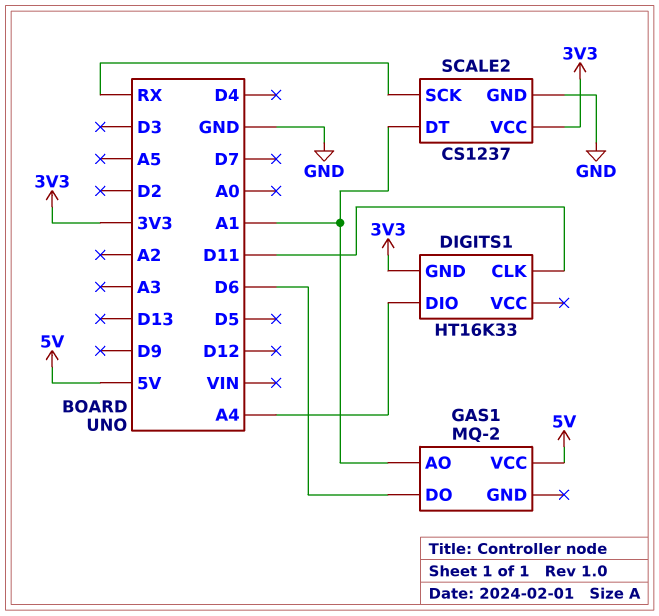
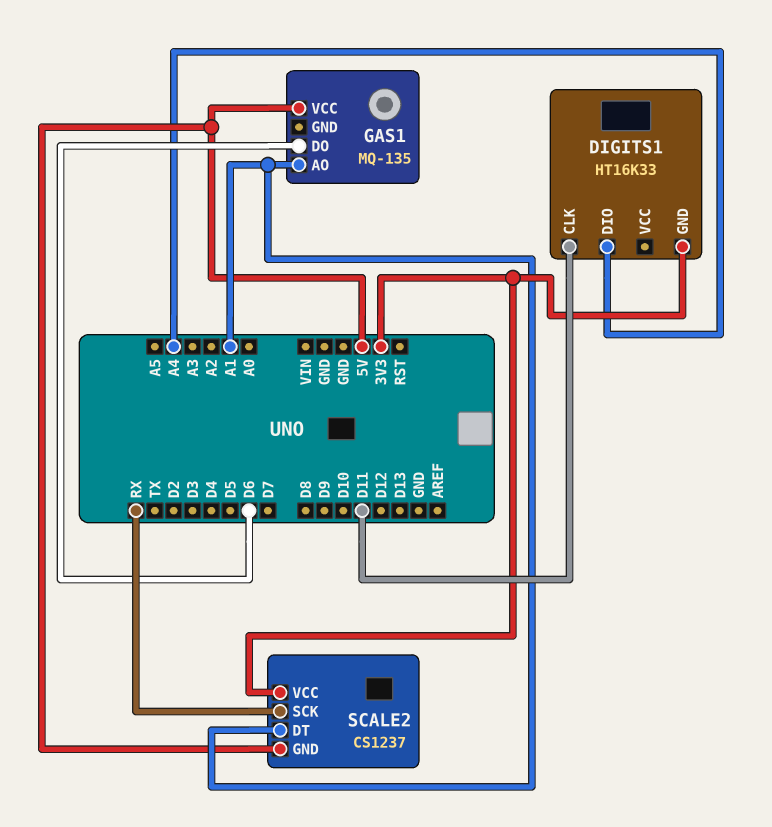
GAS1: MQ-2 -> MQ-135
SCALE2 pin GND: GND -> 5V

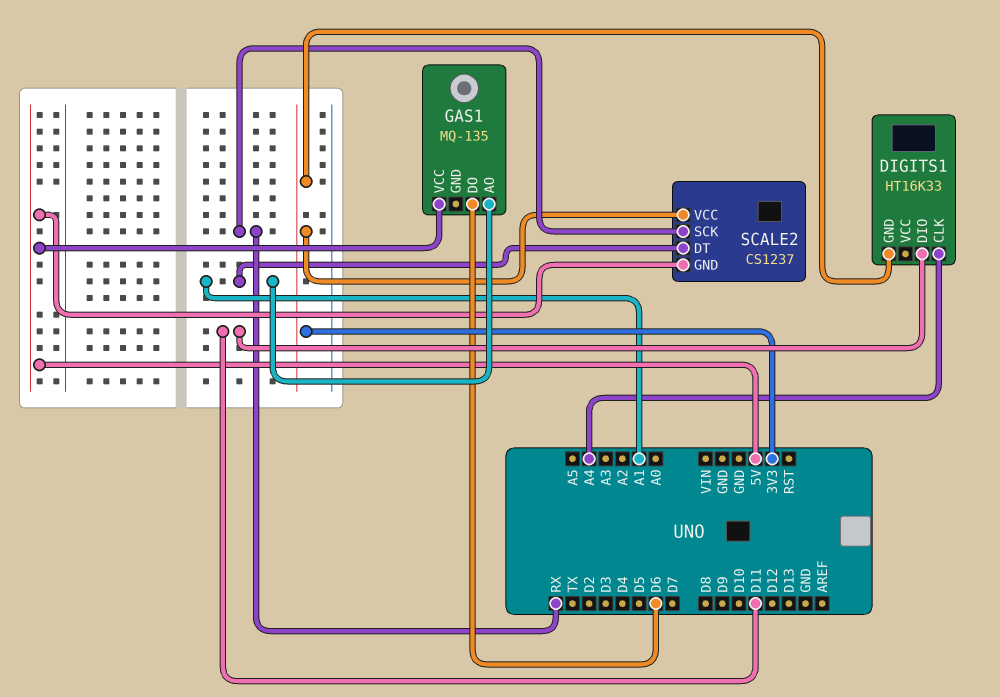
DIGITS1 pin CLK: D11 -> A4
DIGITS1 pin DIO: A4 -> D11

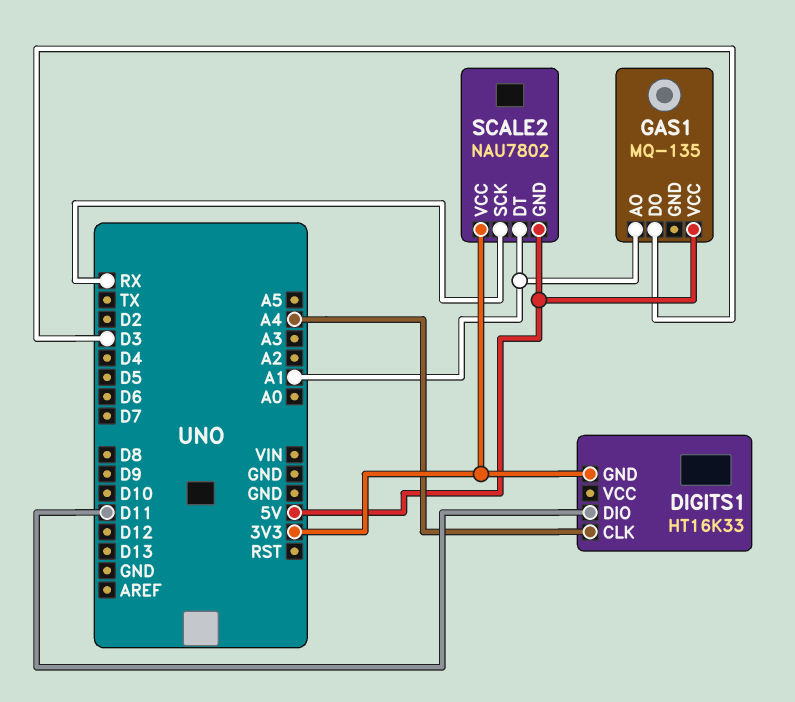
GAS1 pin DO: D6 -> D3
SCALE2: CS1237 -> NAU7802

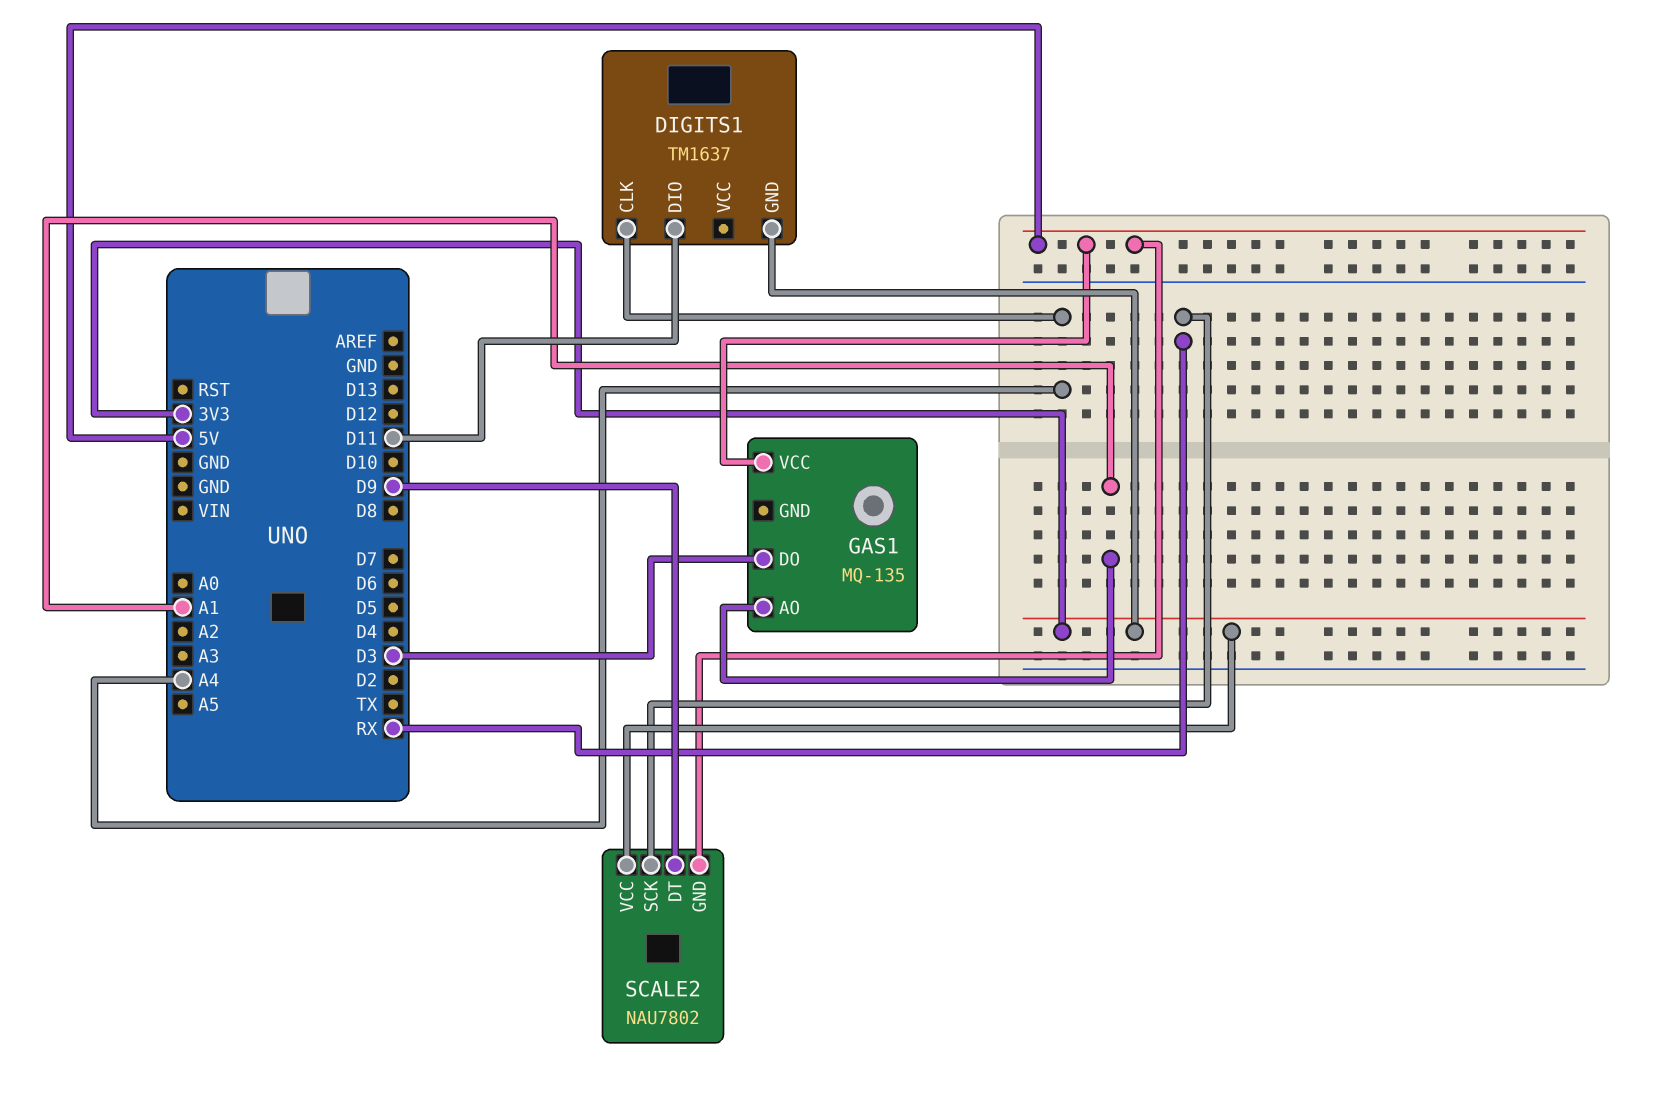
DIGITS1: HT16K33 -> TM1637
SCALE2 pin DT: A1 -> D9

